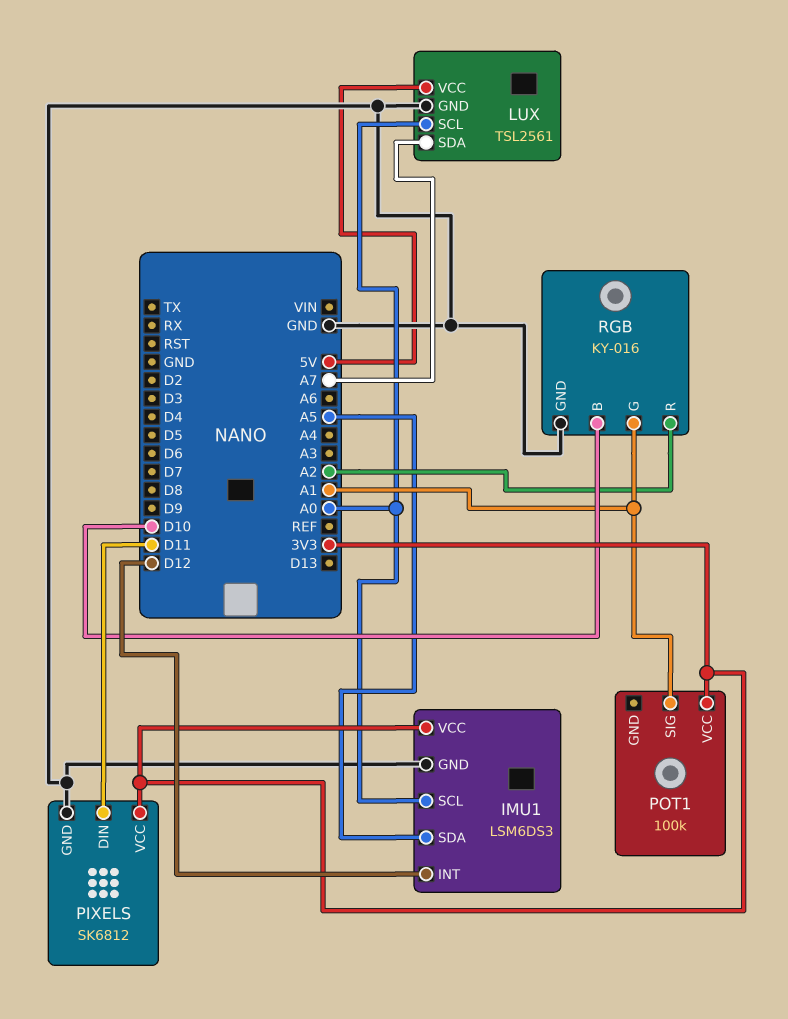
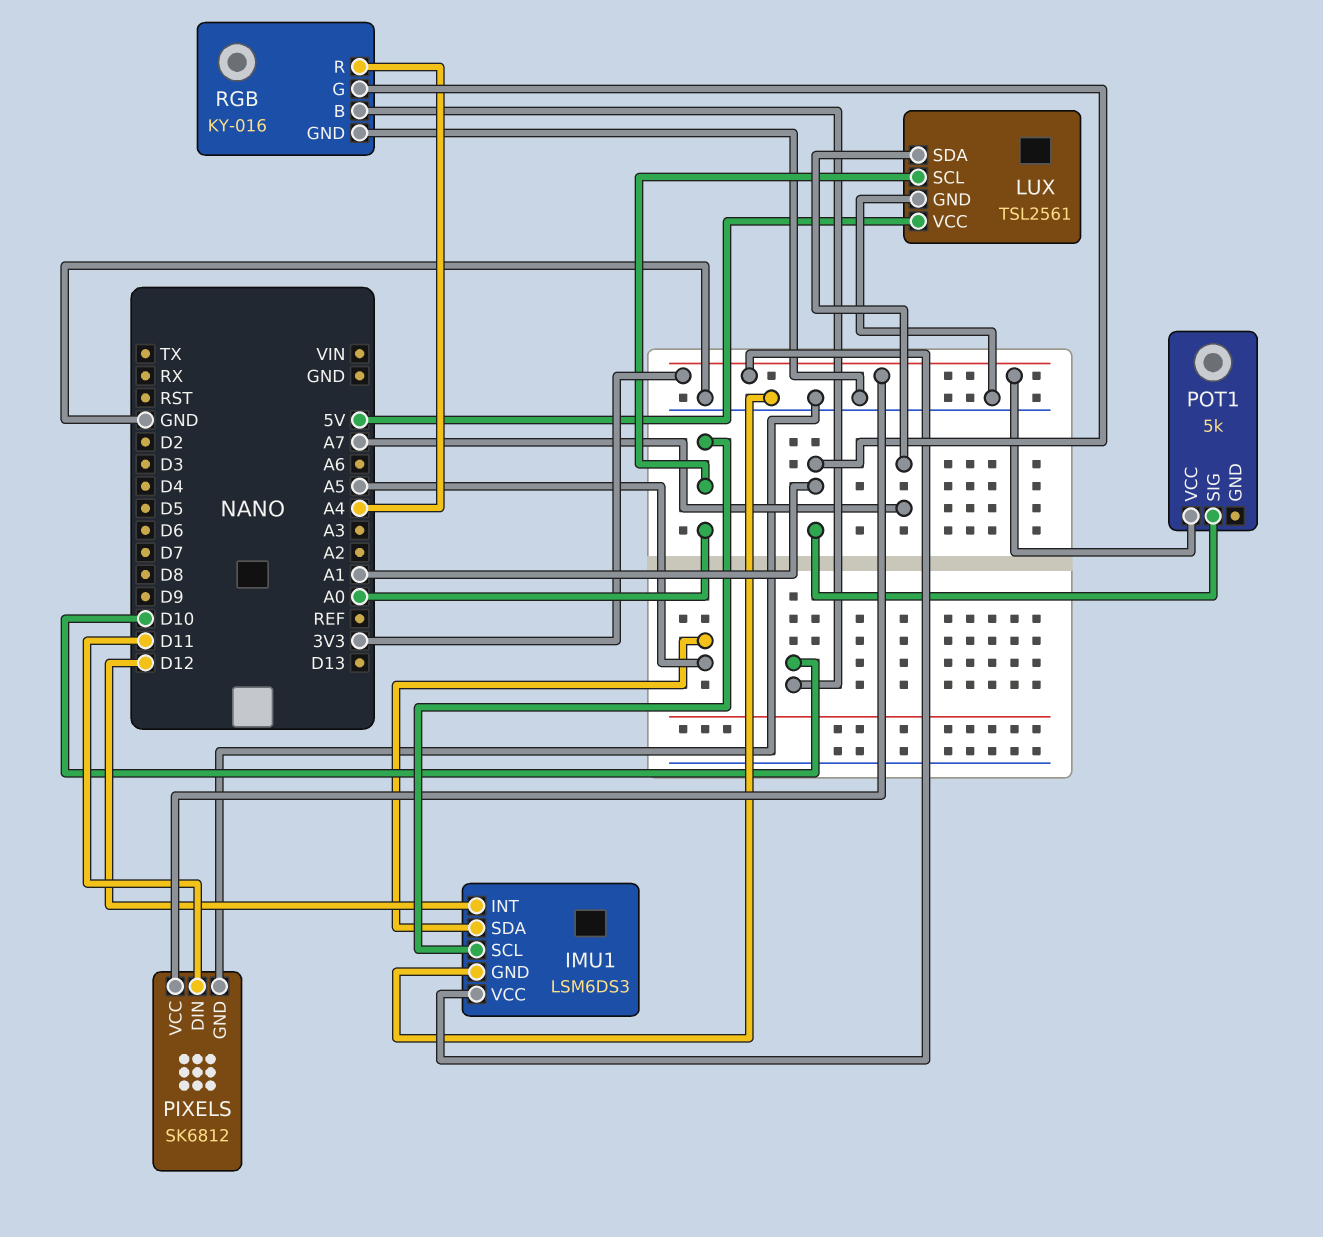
POT1: 100k -> 5k
RGB pin R: A2 -> A4

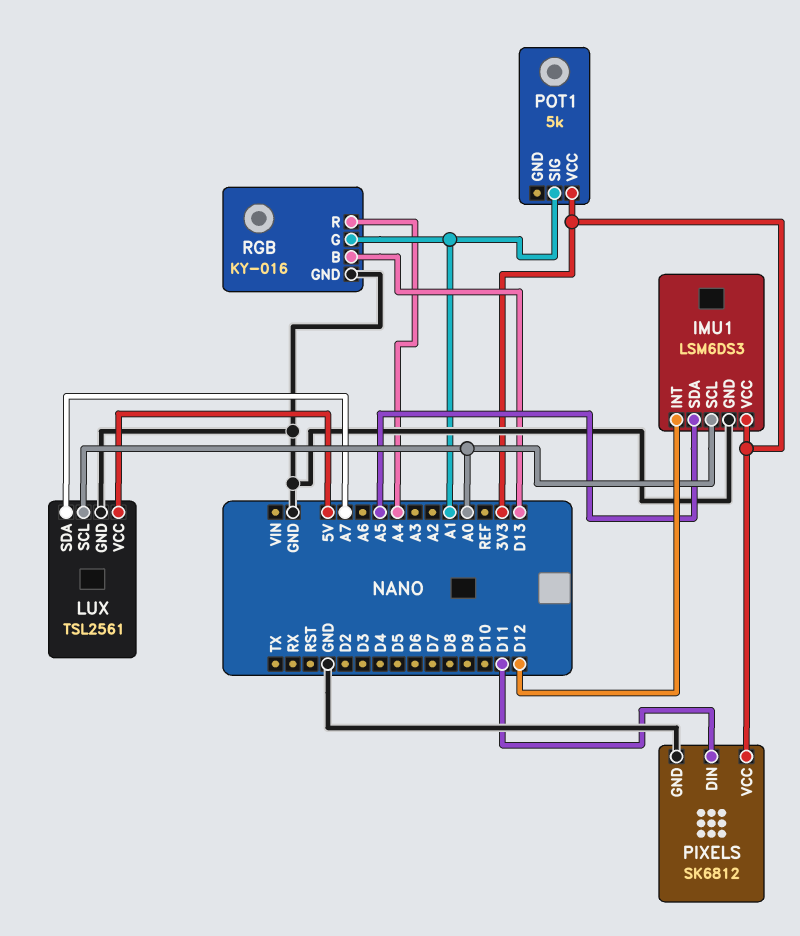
RGB pin B: D10 -> D13

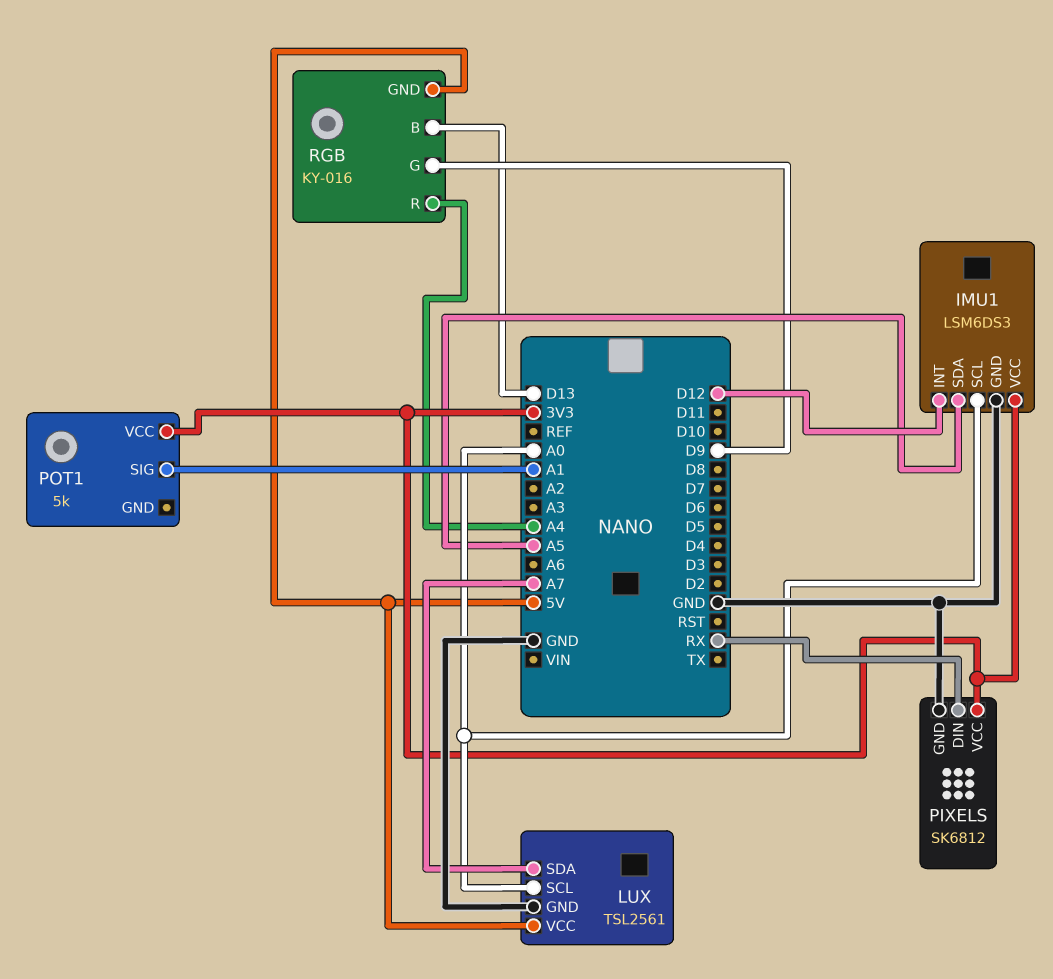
PIXELS pin DIN: D11 -> RX
RGB pin G: A1 -> D9
RGB pin GND: GND -> 5V

